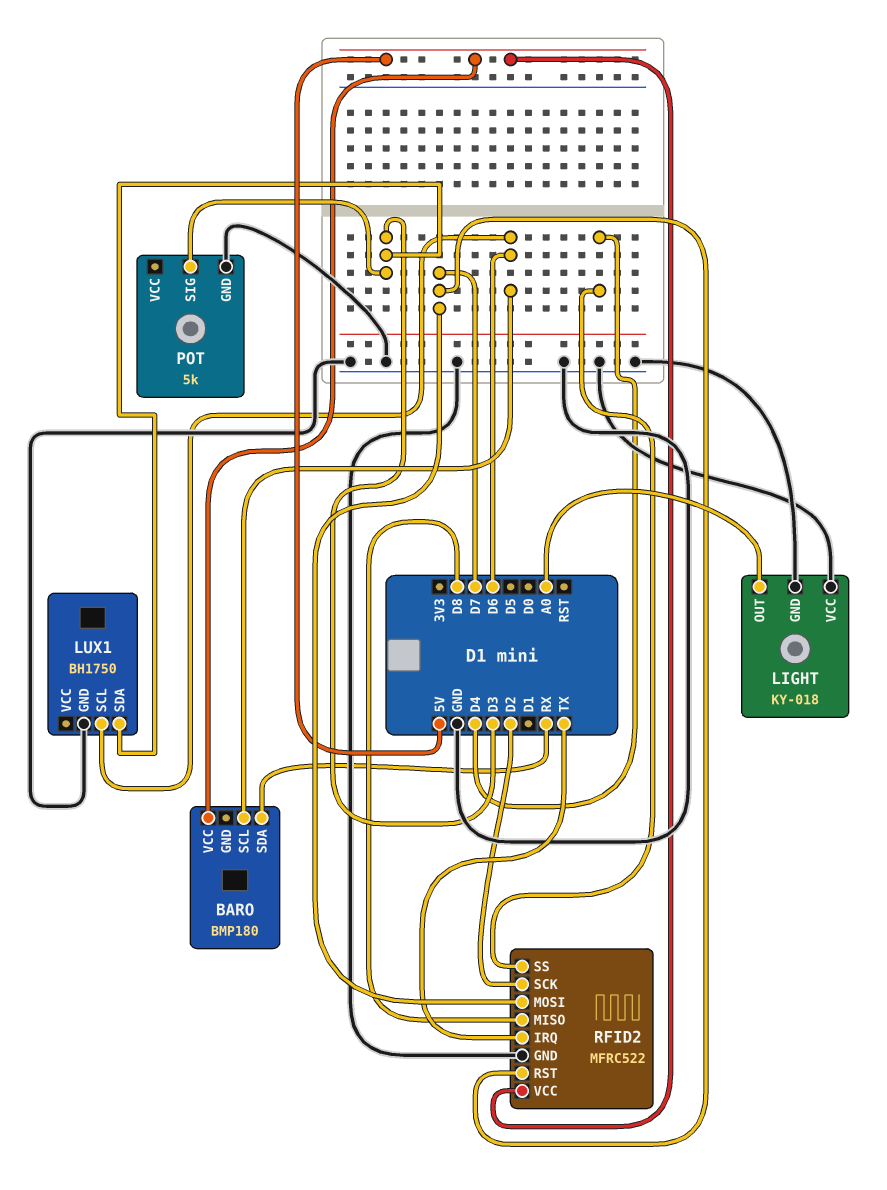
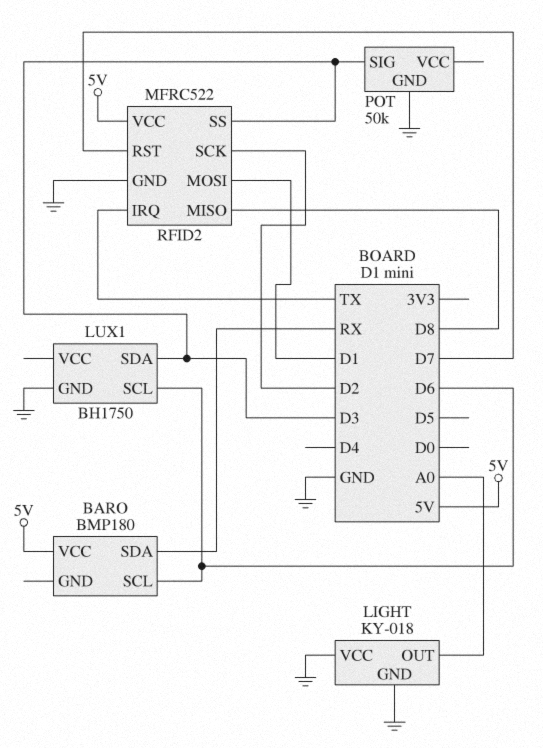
POT: 5k -> 50k
RFID2 pin MOSI: D7 -> D1
RFID2 pin SS: D4 -> D3

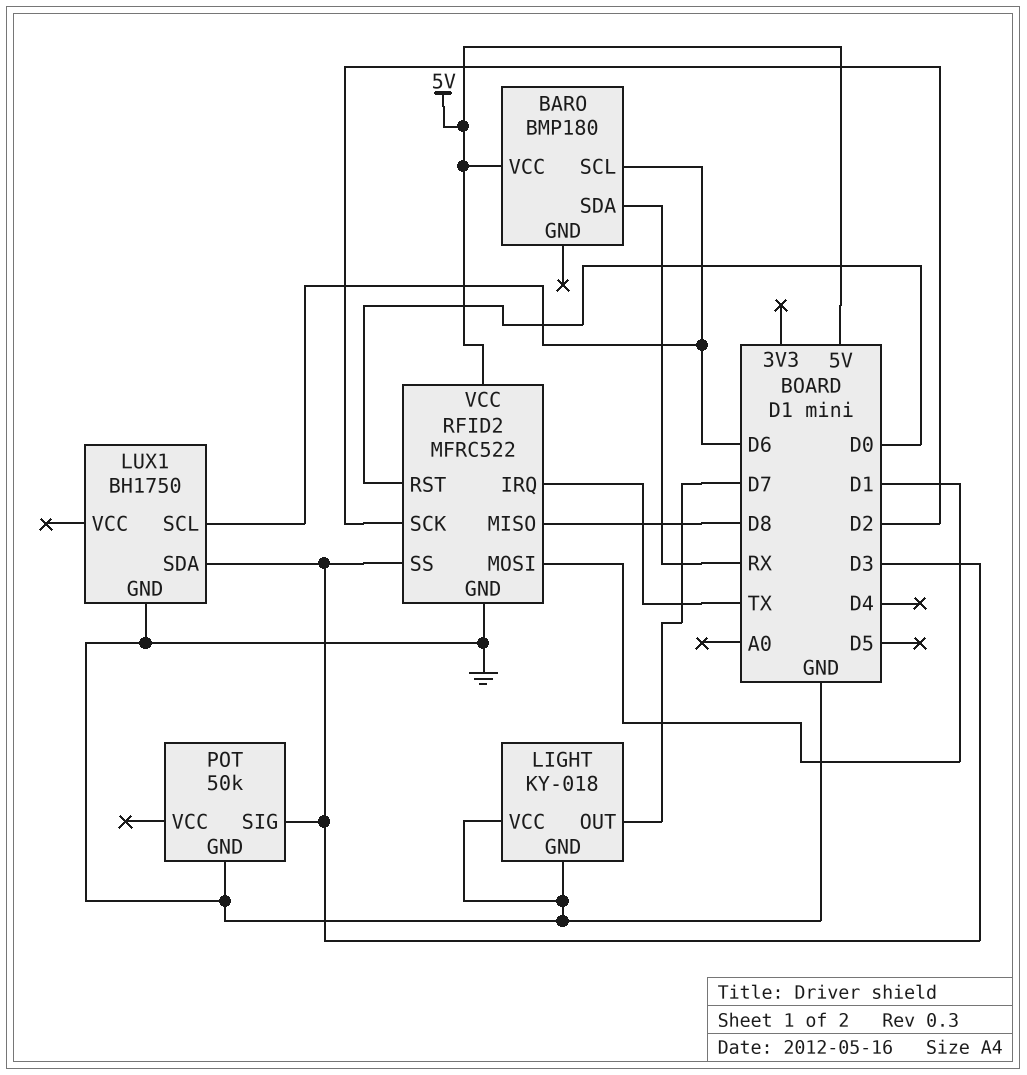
LIGHT pin OUT: A0 -> D7
RFID2 pin RST: D7 -> D0

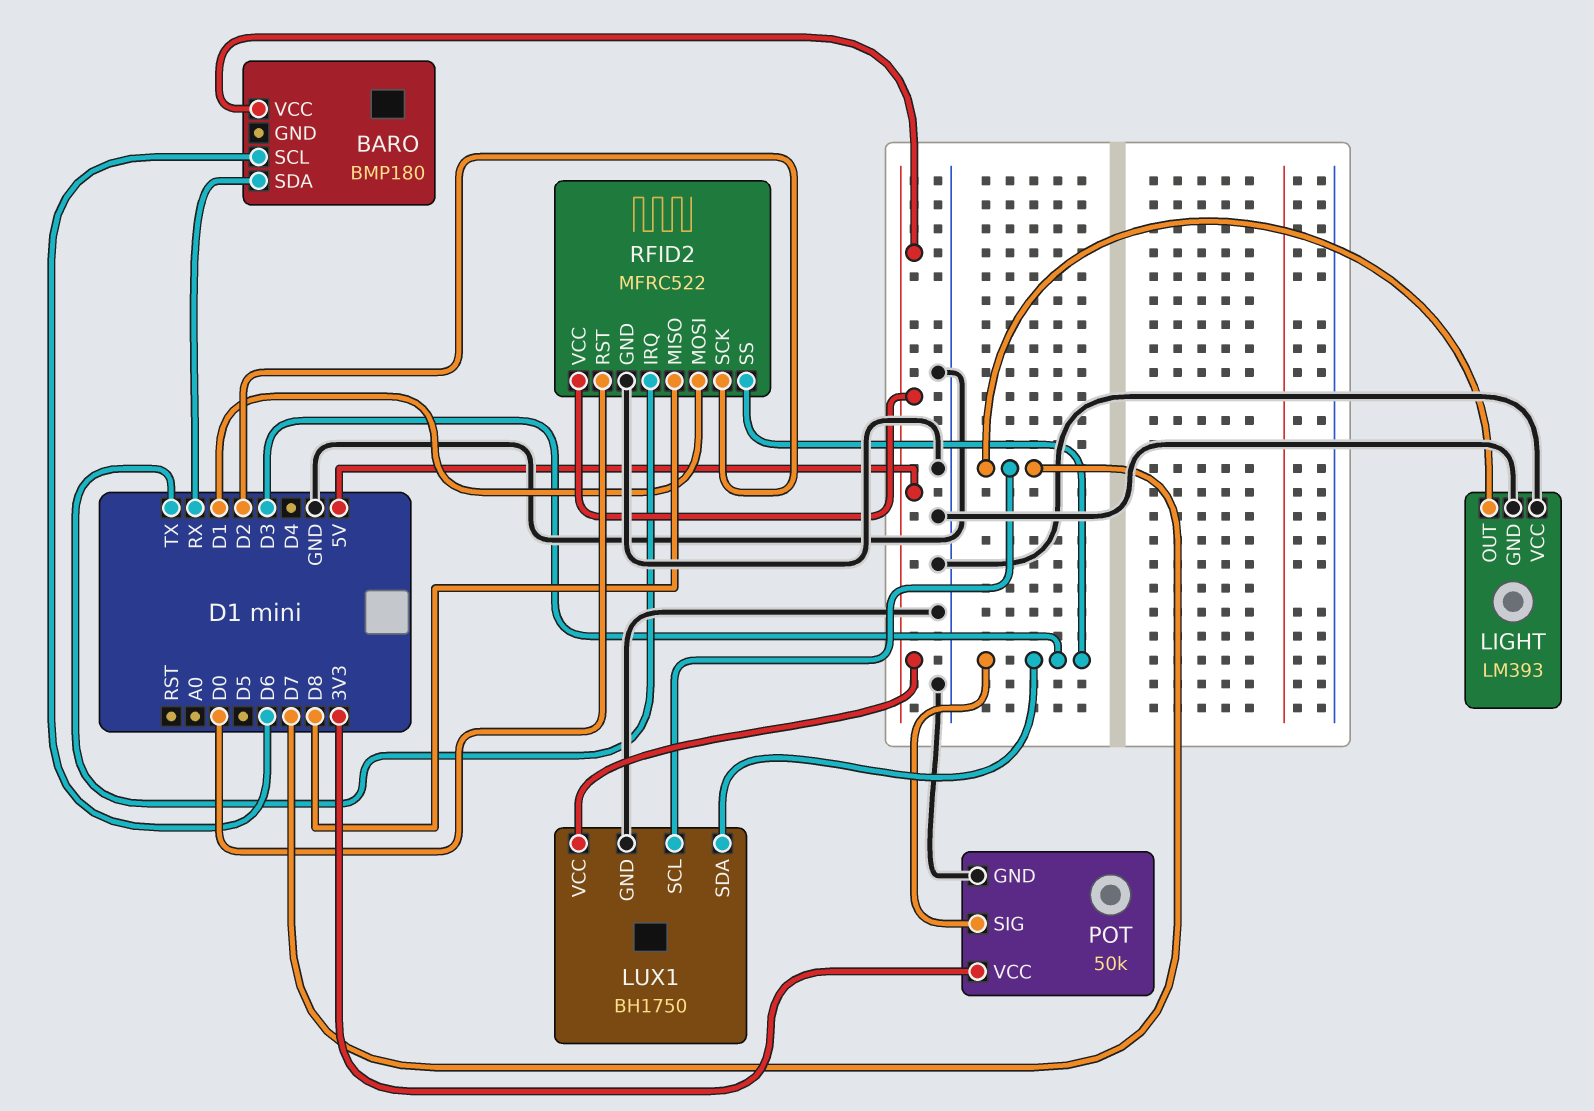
LIGHT: KY-018 -> LM393
LUX1 pin SCL: D6 -> D7
LUX1 pin VCC: none -> 5V
POT pin VCC: none -> 3V3

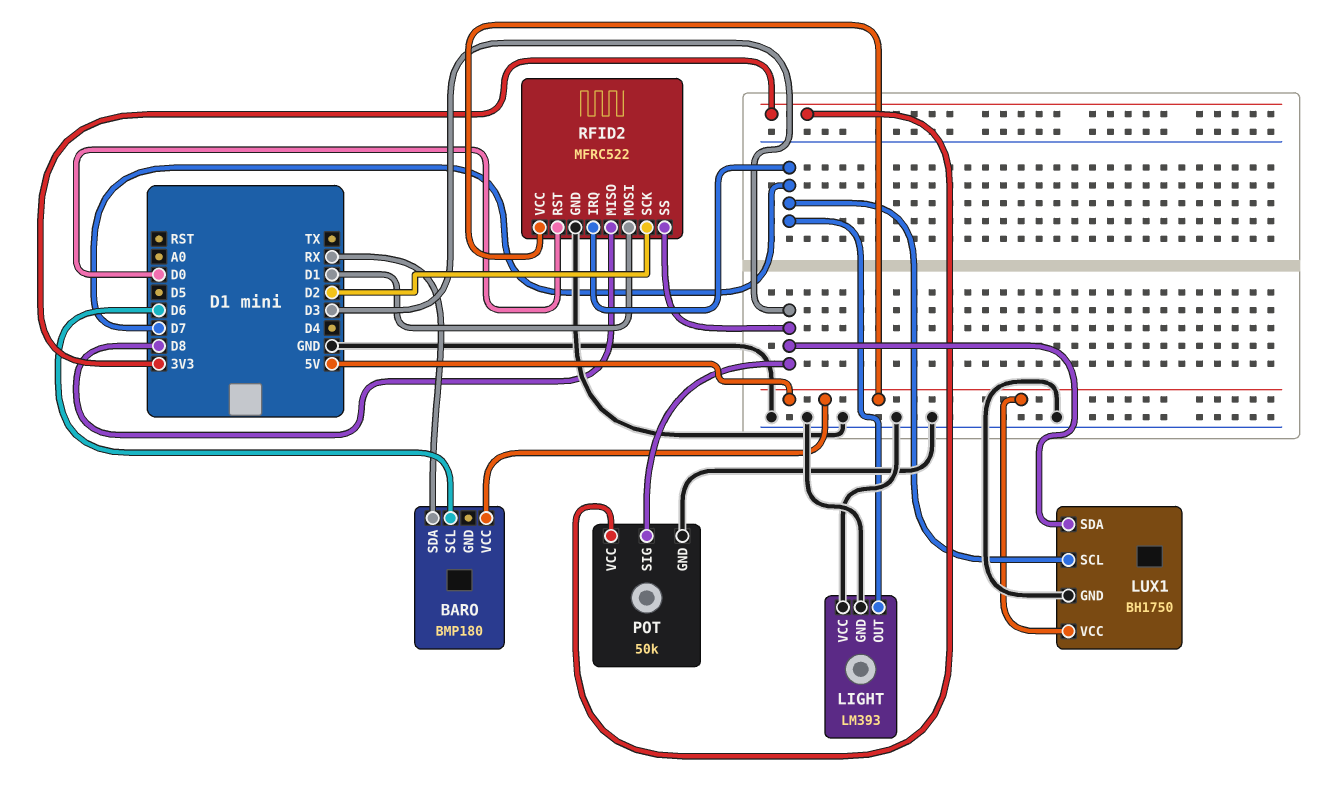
RFID2 pin IRQ: TX -> D7

